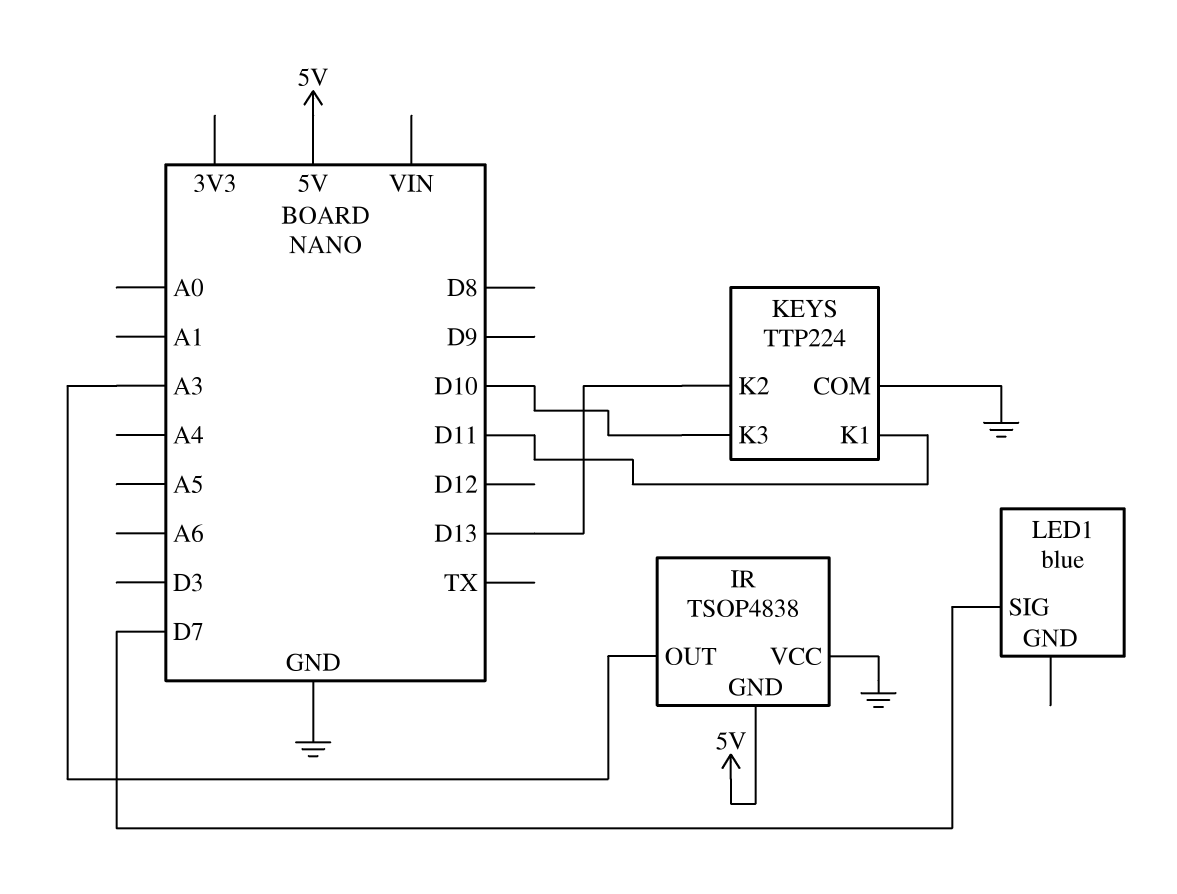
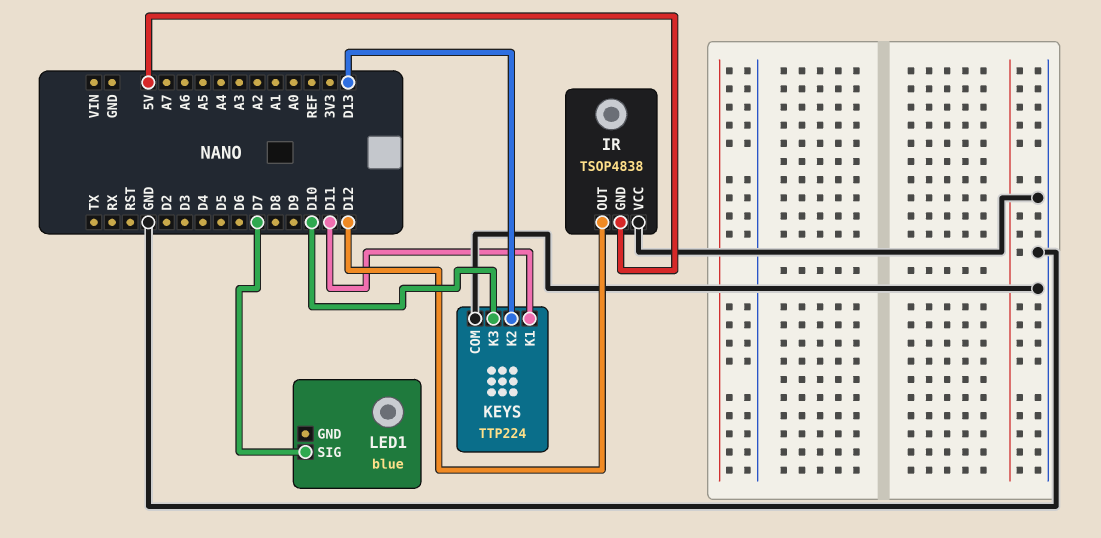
IR pin OUT: A3 -> D12

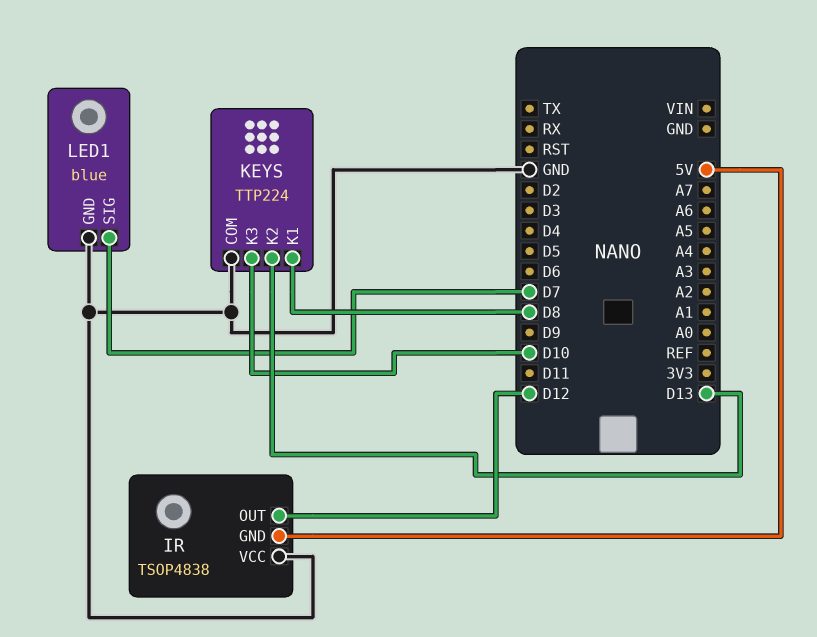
KEYS pin K1: D11 -> D8
LED1 pin GND: none -> GND

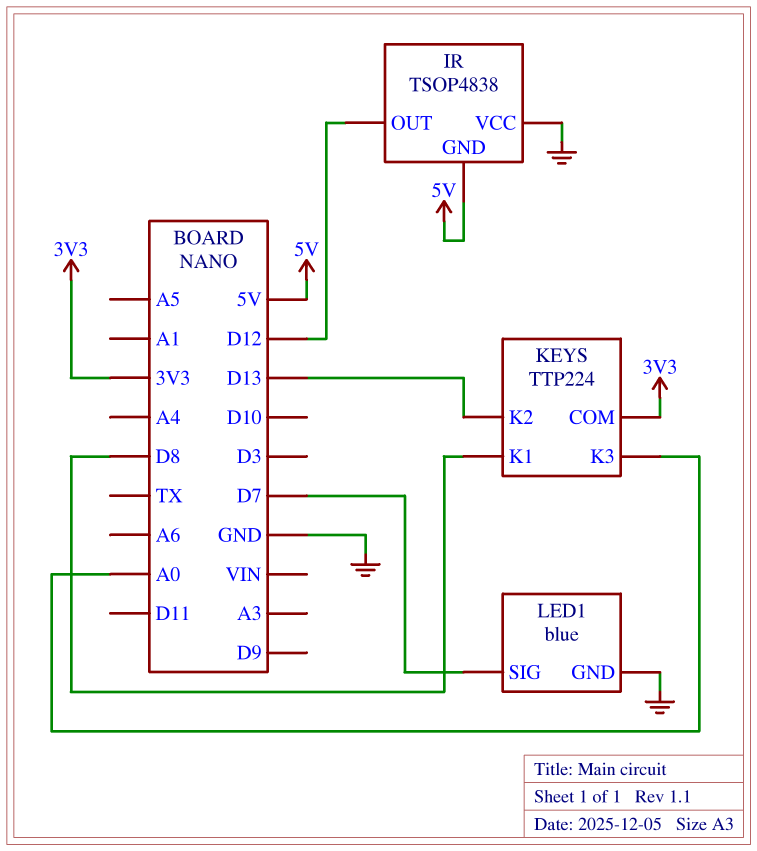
KEYS pin COM: GND -> 3V3
KEYS pin K3: D10 -> A0

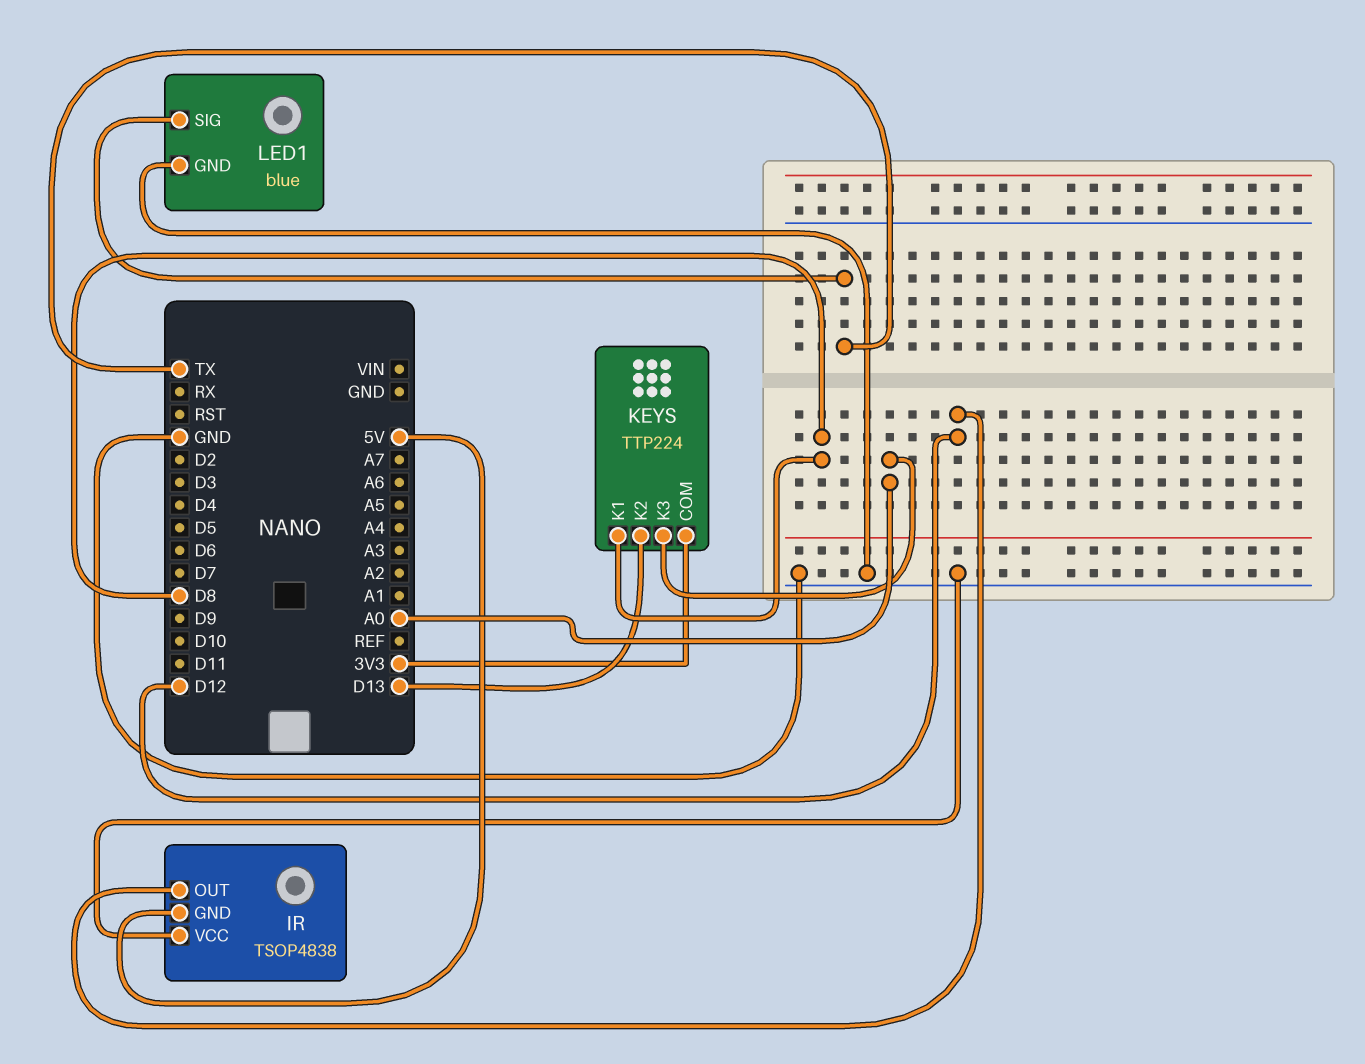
LED1 pin SIG: D7 -> TX

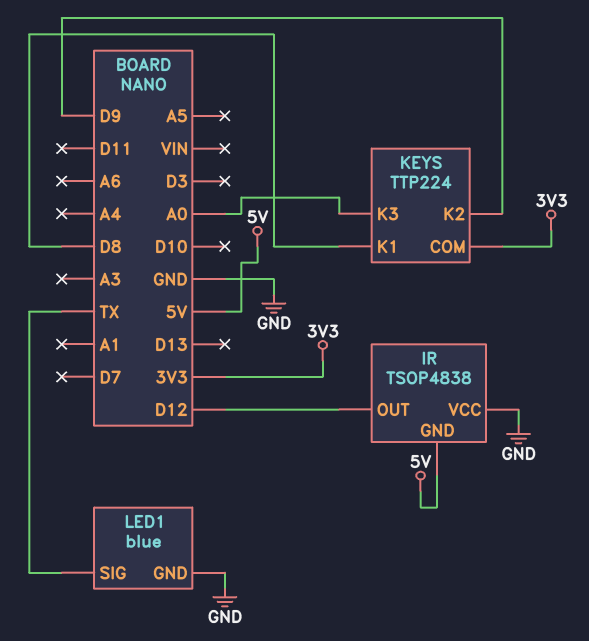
KEYS pin K2: D13 -> D9

